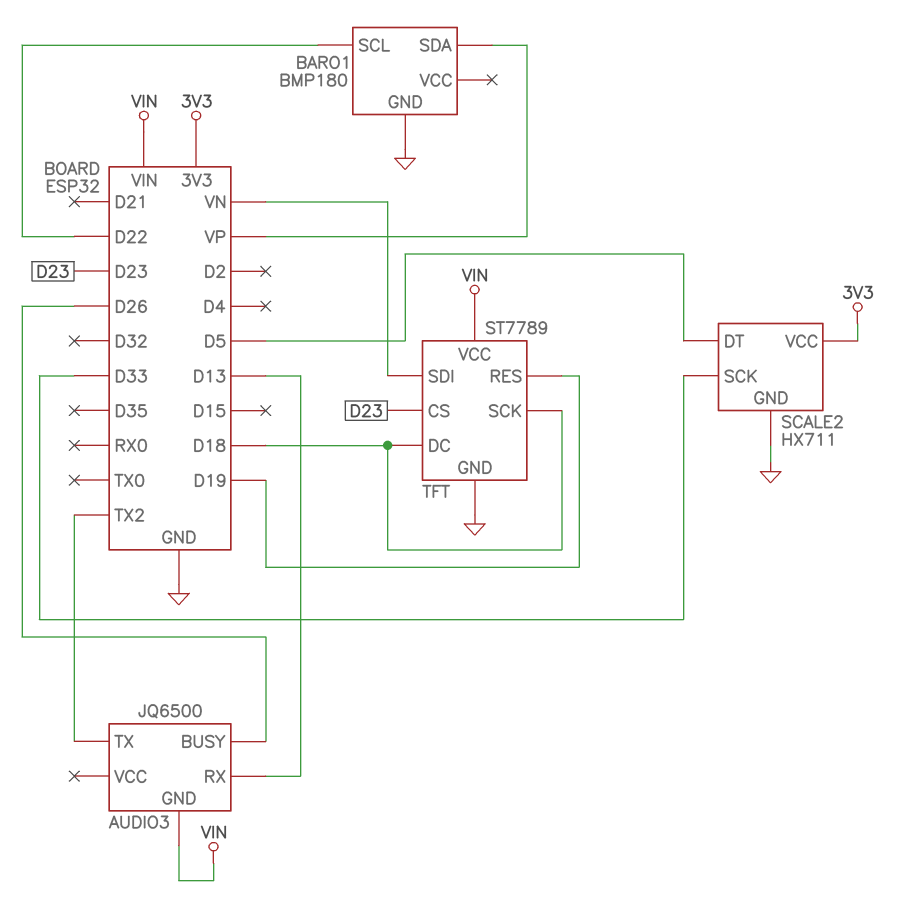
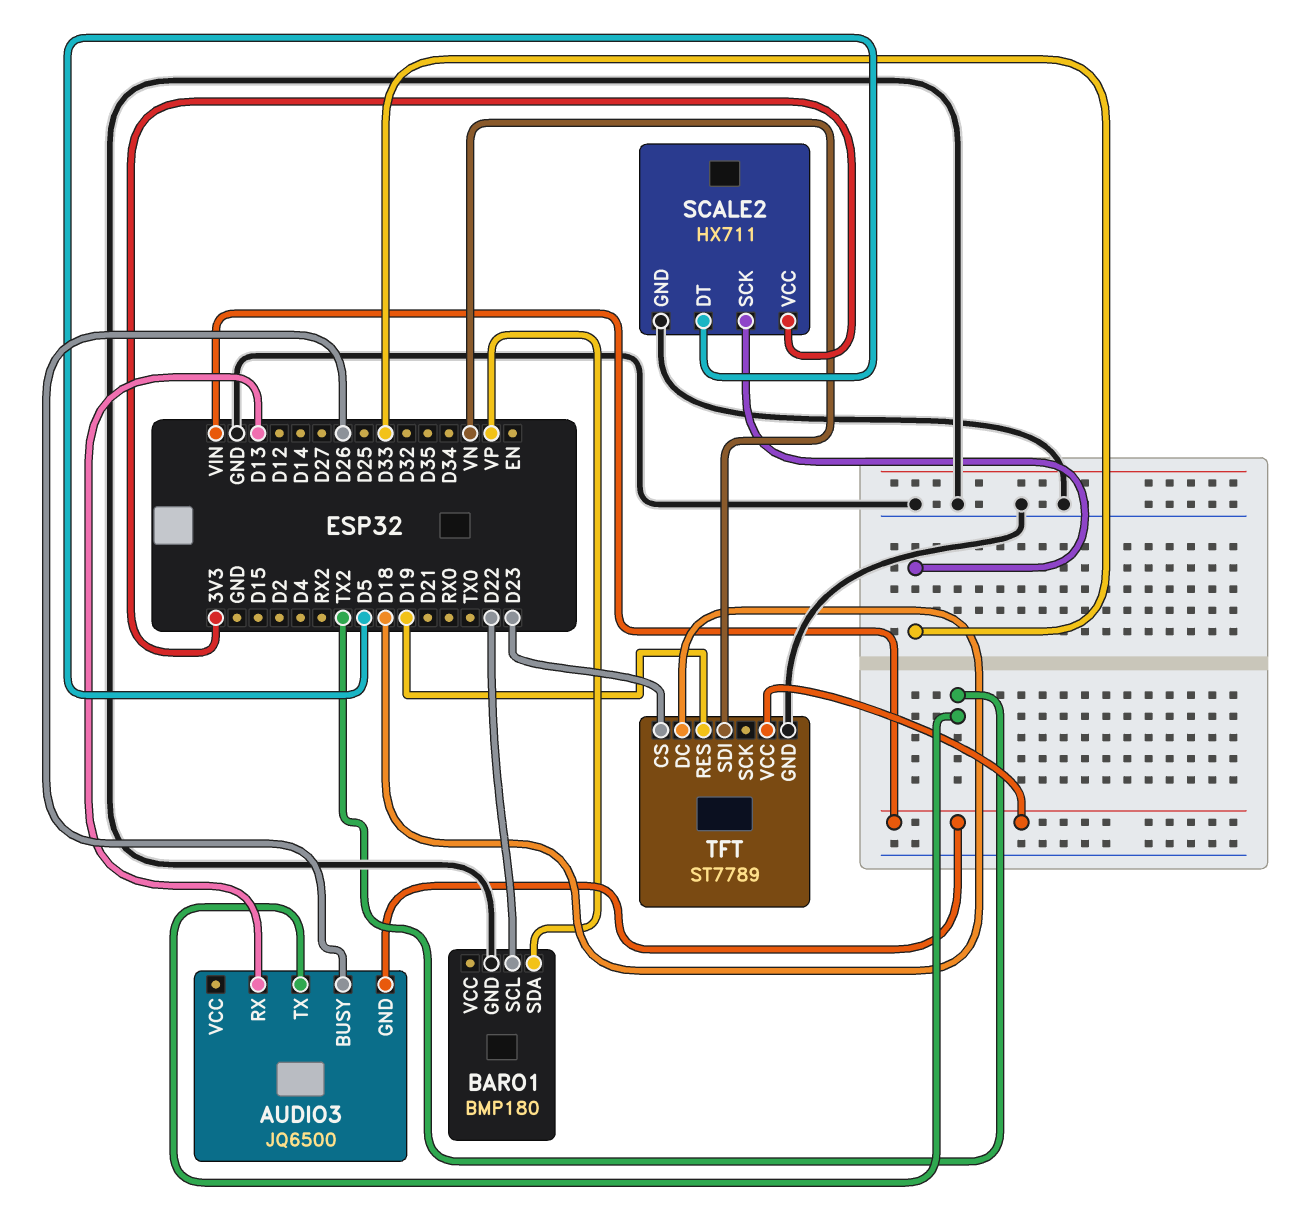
TFT pin SCK: D18 -> none

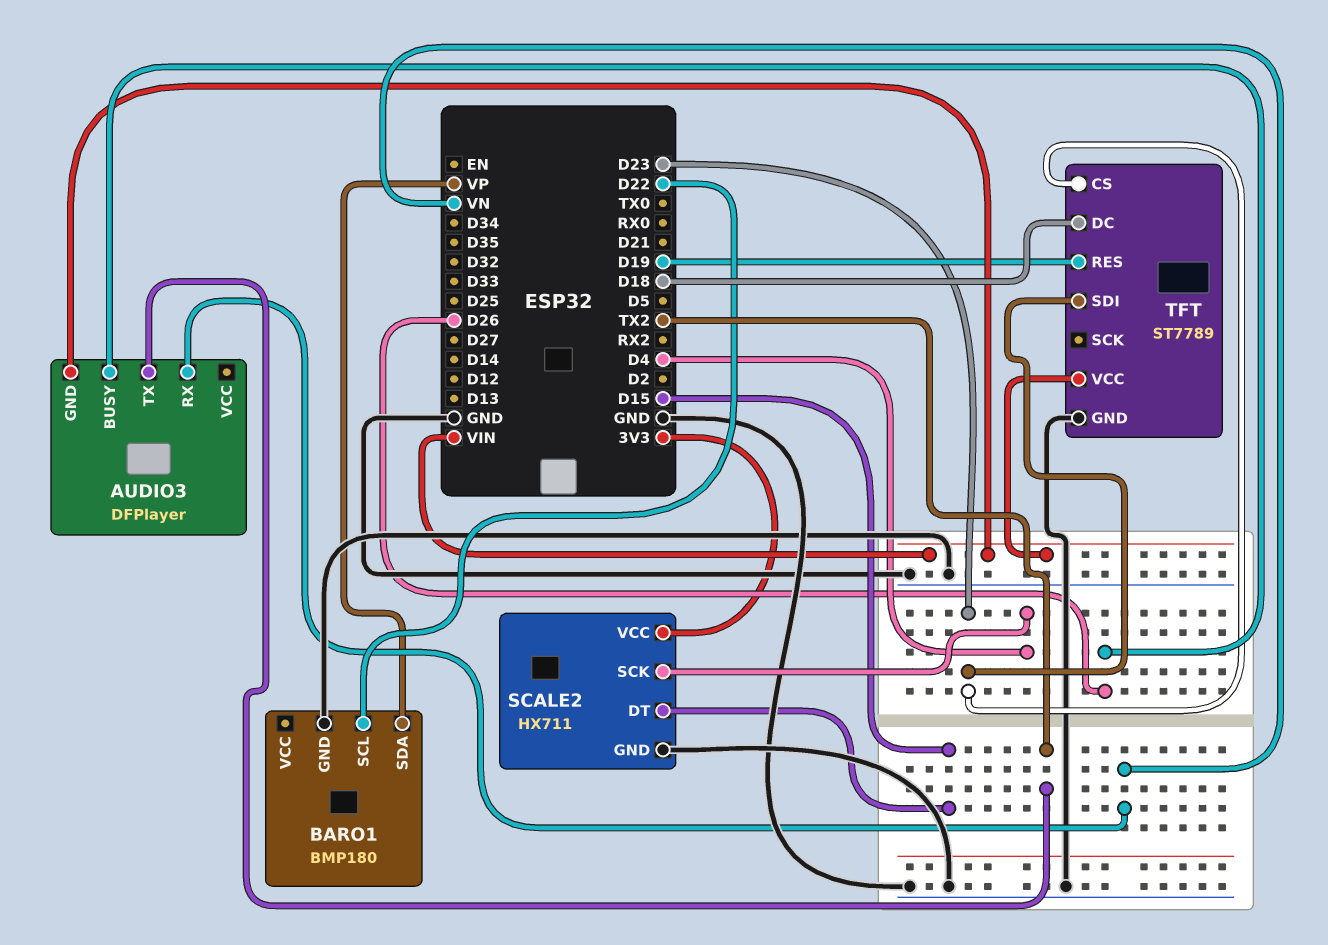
AUDIO3: JQ6500 -> DFPlayer
AUDIO3 pin RX: D13 -> VN
SCALE2 pin DT: D5 -> D15
SCALE2 pin SCK: D33 -> D4
TFT pin SDI: VN -> D23

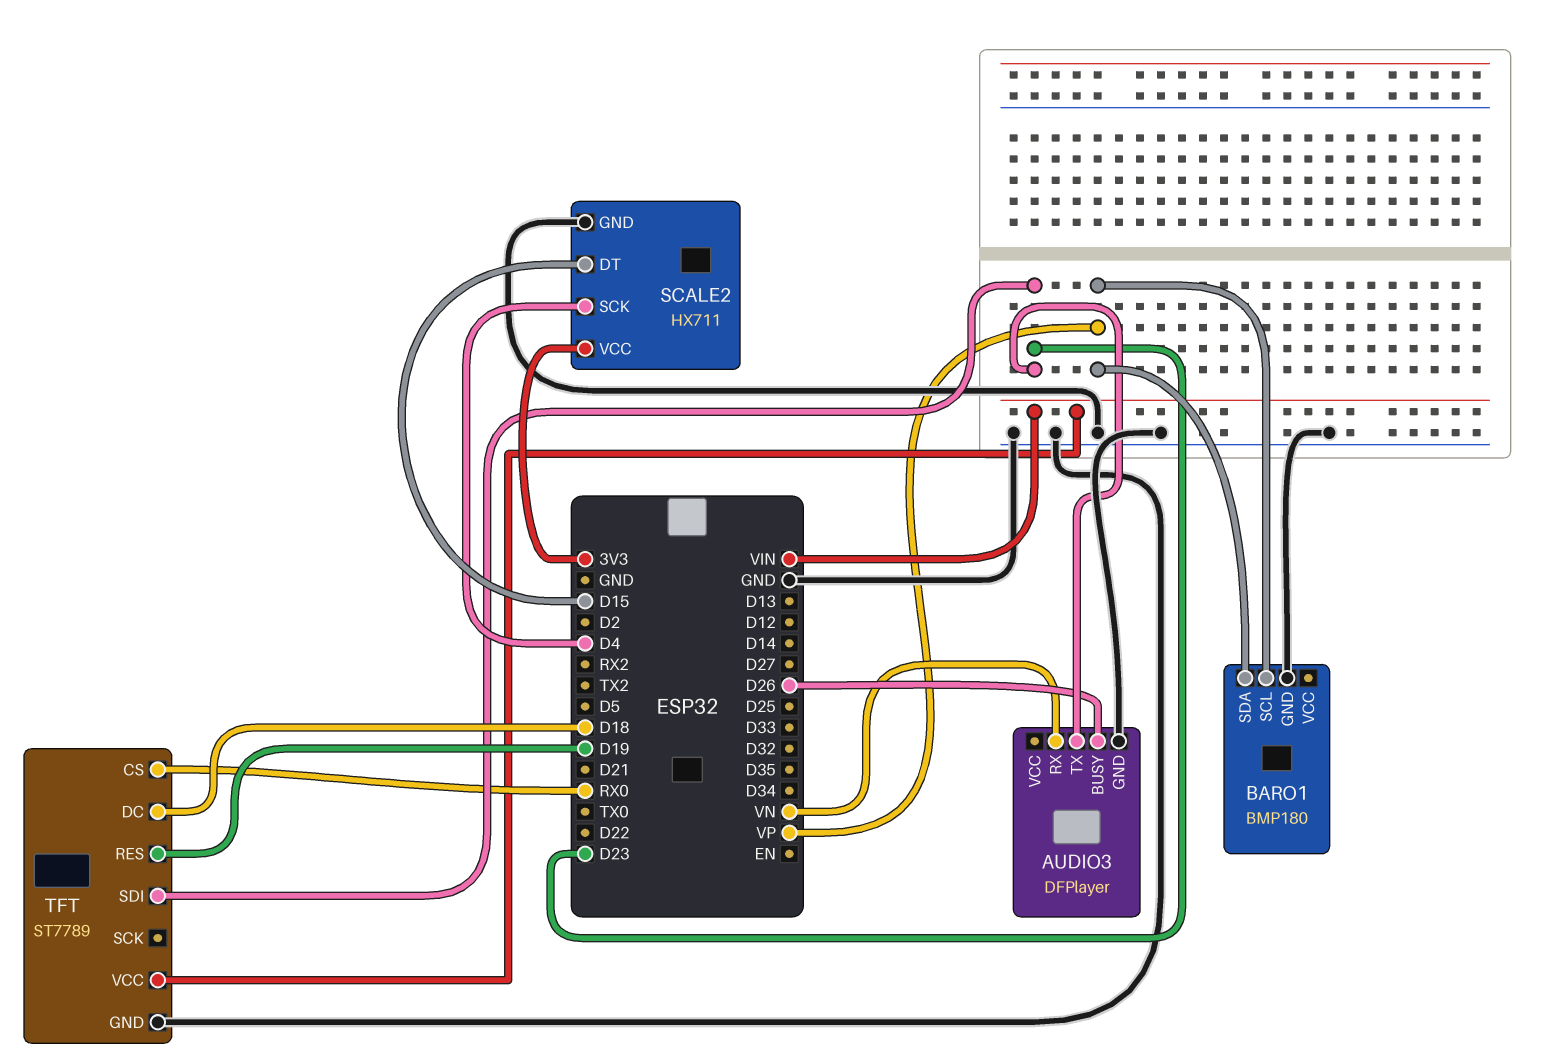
AUDIO3 pin GND: VIN -> GND
AUDIO3 pin TX: TX2 -> D23
BARO1 pin SCL: D22 -> VP
TFT pin CS: D23 -> RX0

